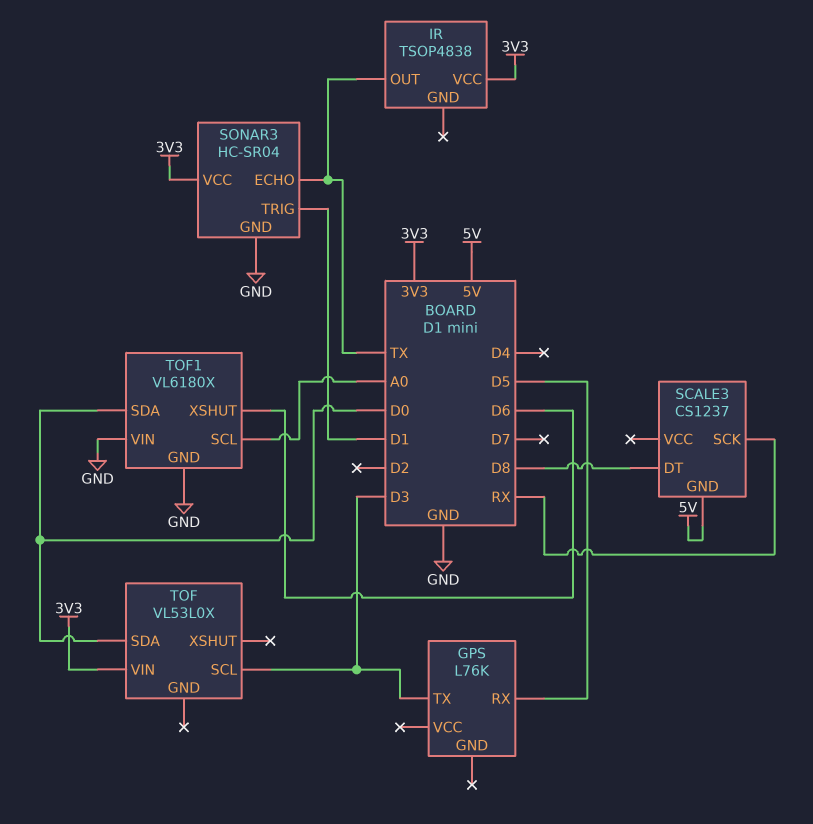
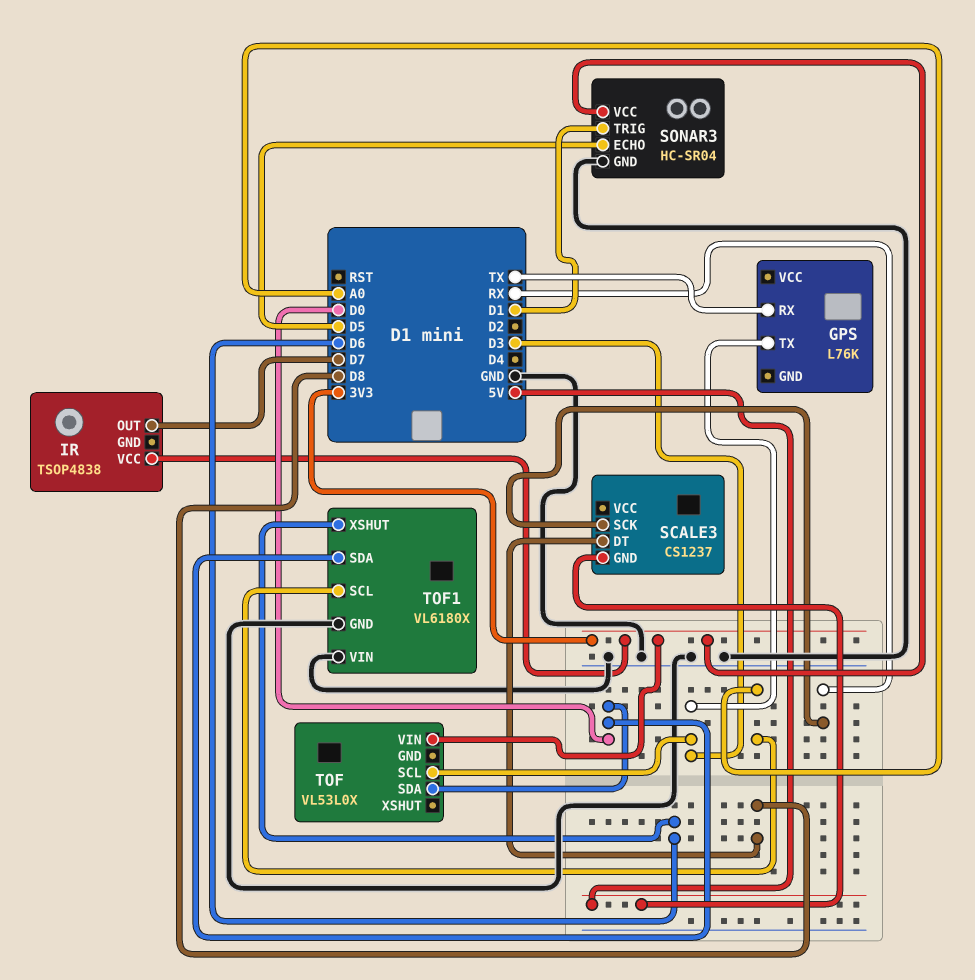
GPS pin RX: D5 -> TX
IR pin OUT: TX -> D7
SONAR3 pin ECHO: TX -> D5

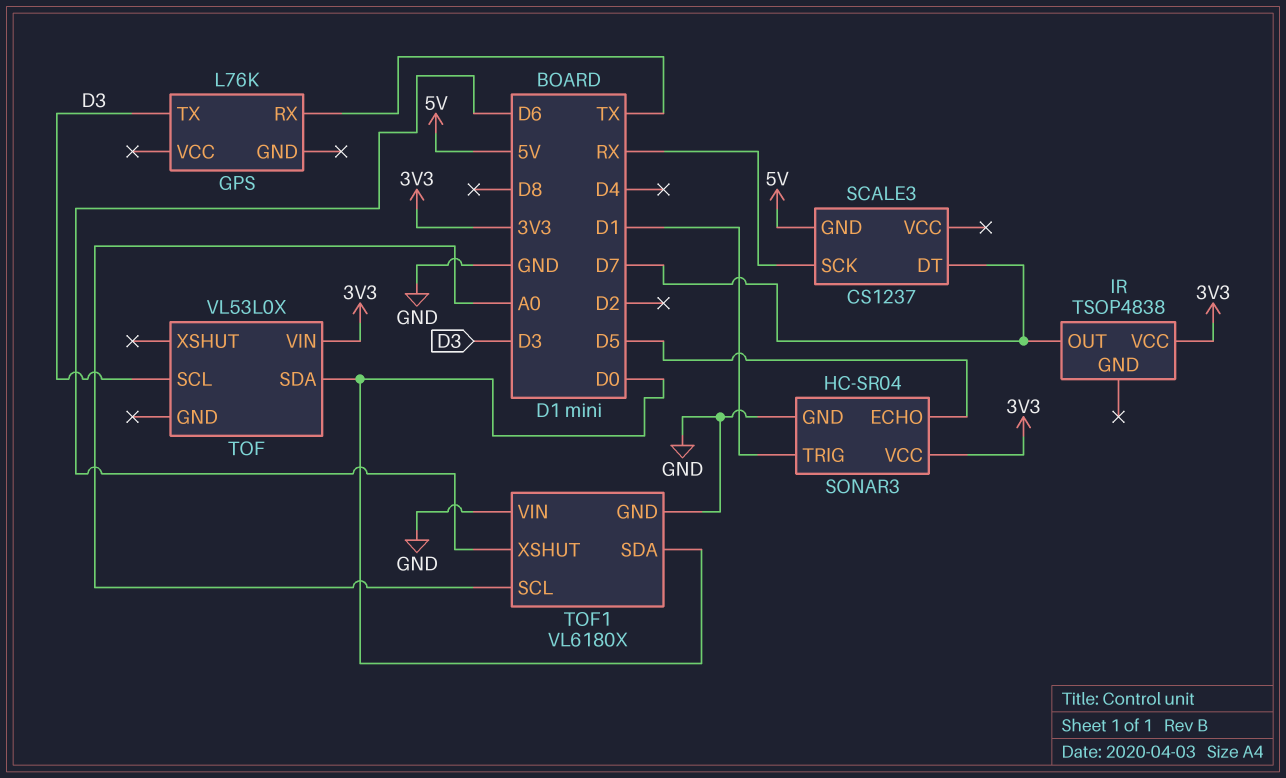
SCALE3 pin DT: D8 -> D7

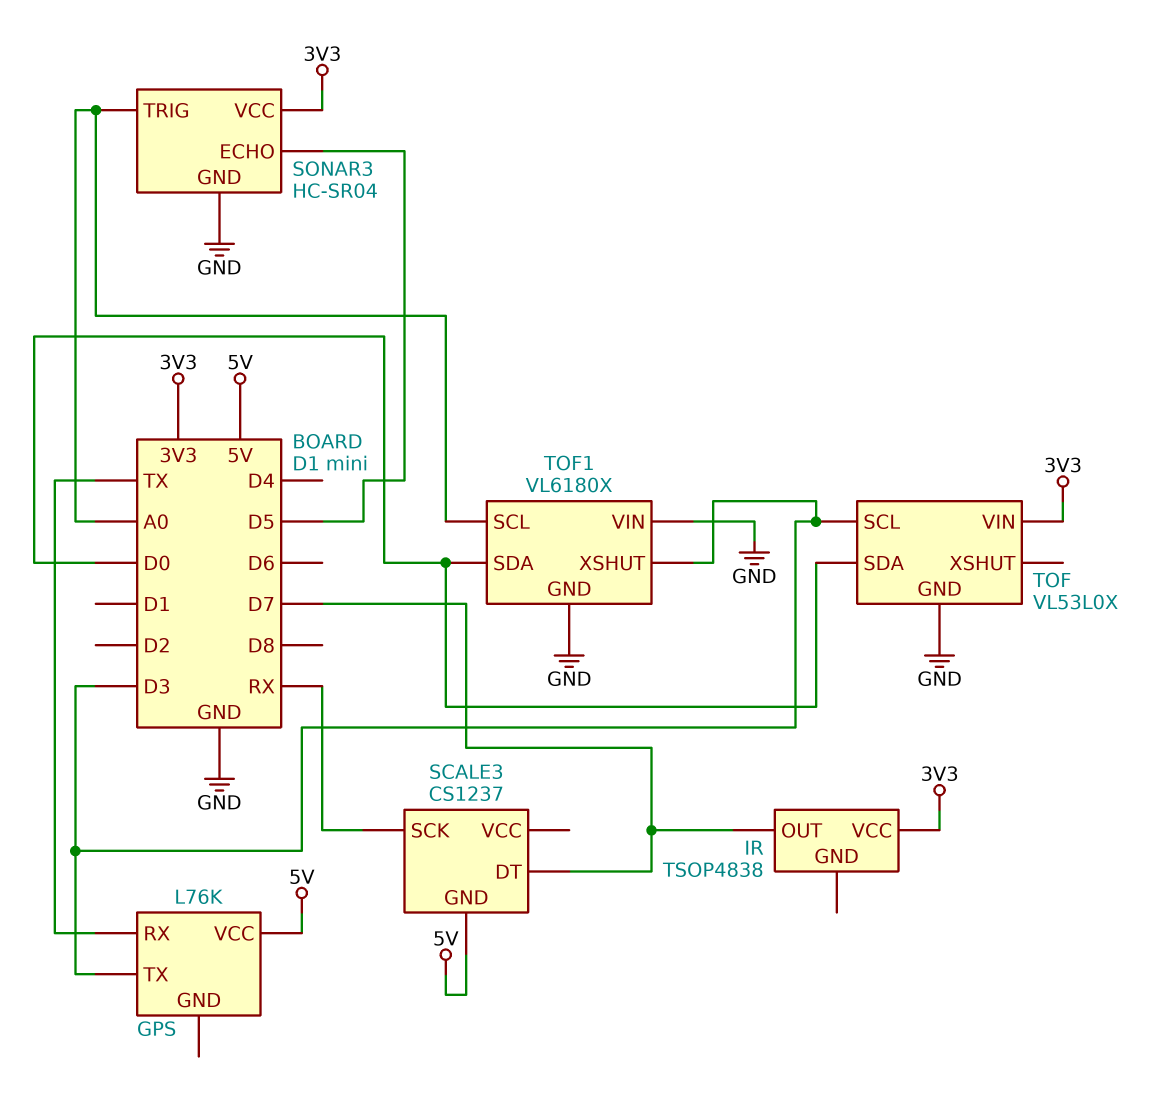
GPS pin VCC: none -> 5V
SONAR3 pin TRIG: D1 -> A0
TOF pin GND: none -> GND
TOF1 pin XSHUT: D6 -> D3

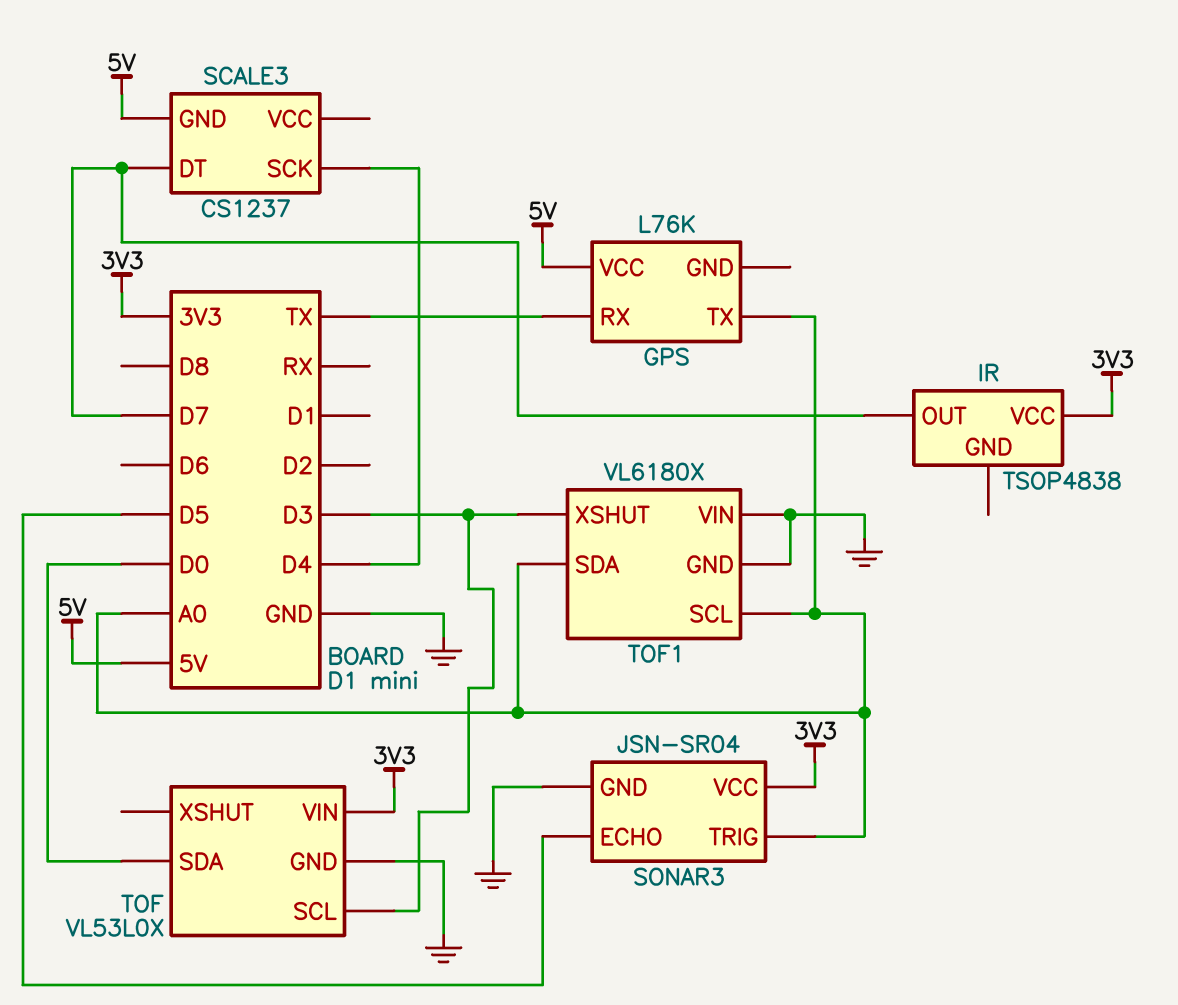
GPS pin TX: D3 -> A0
SCALE3 pin SCK: RX -> D4
SONAR3: HC-SR04 -> JSN-SR04
TOF1 pin SDA: D0 -> A0

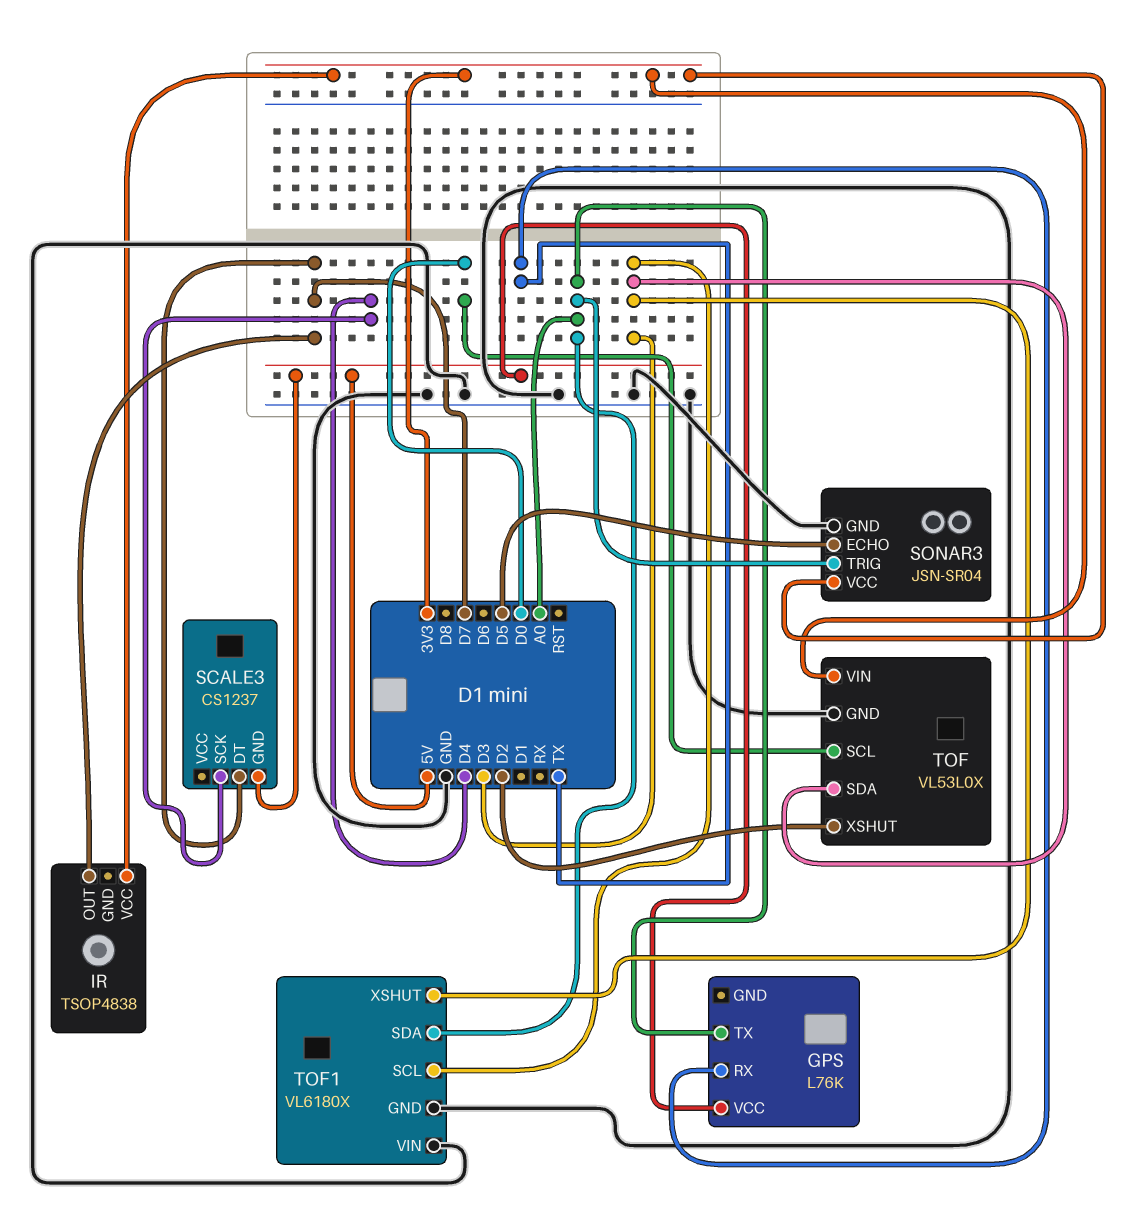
TOF pin SCL: D3 -> D0
TOF pin SDA: D0 -> D3
TOF pin XSHUT: none -> D2
TOF1 pin SCL: A0 -> D3

